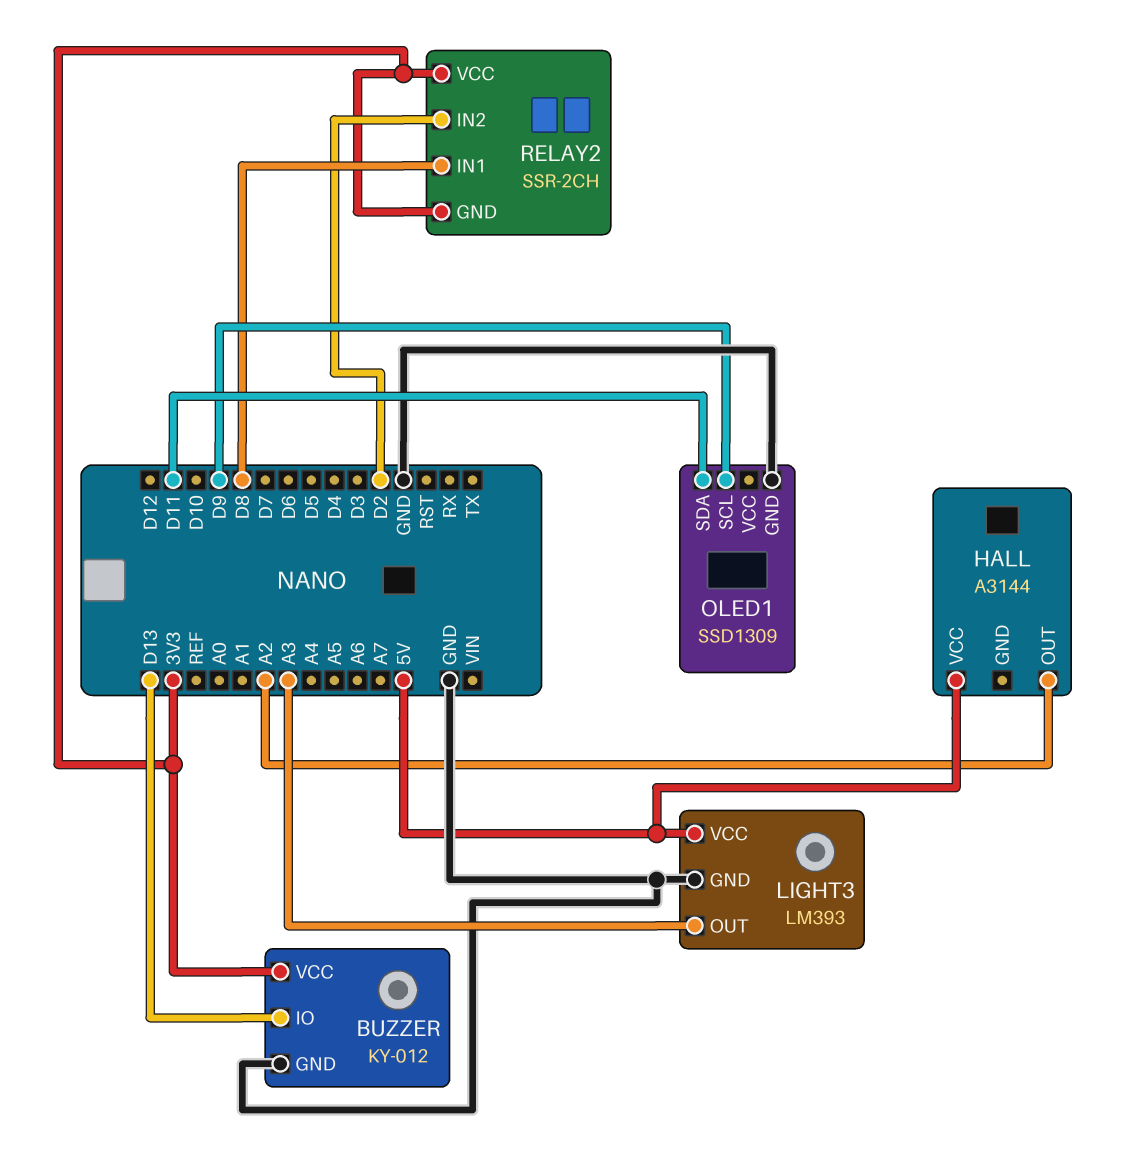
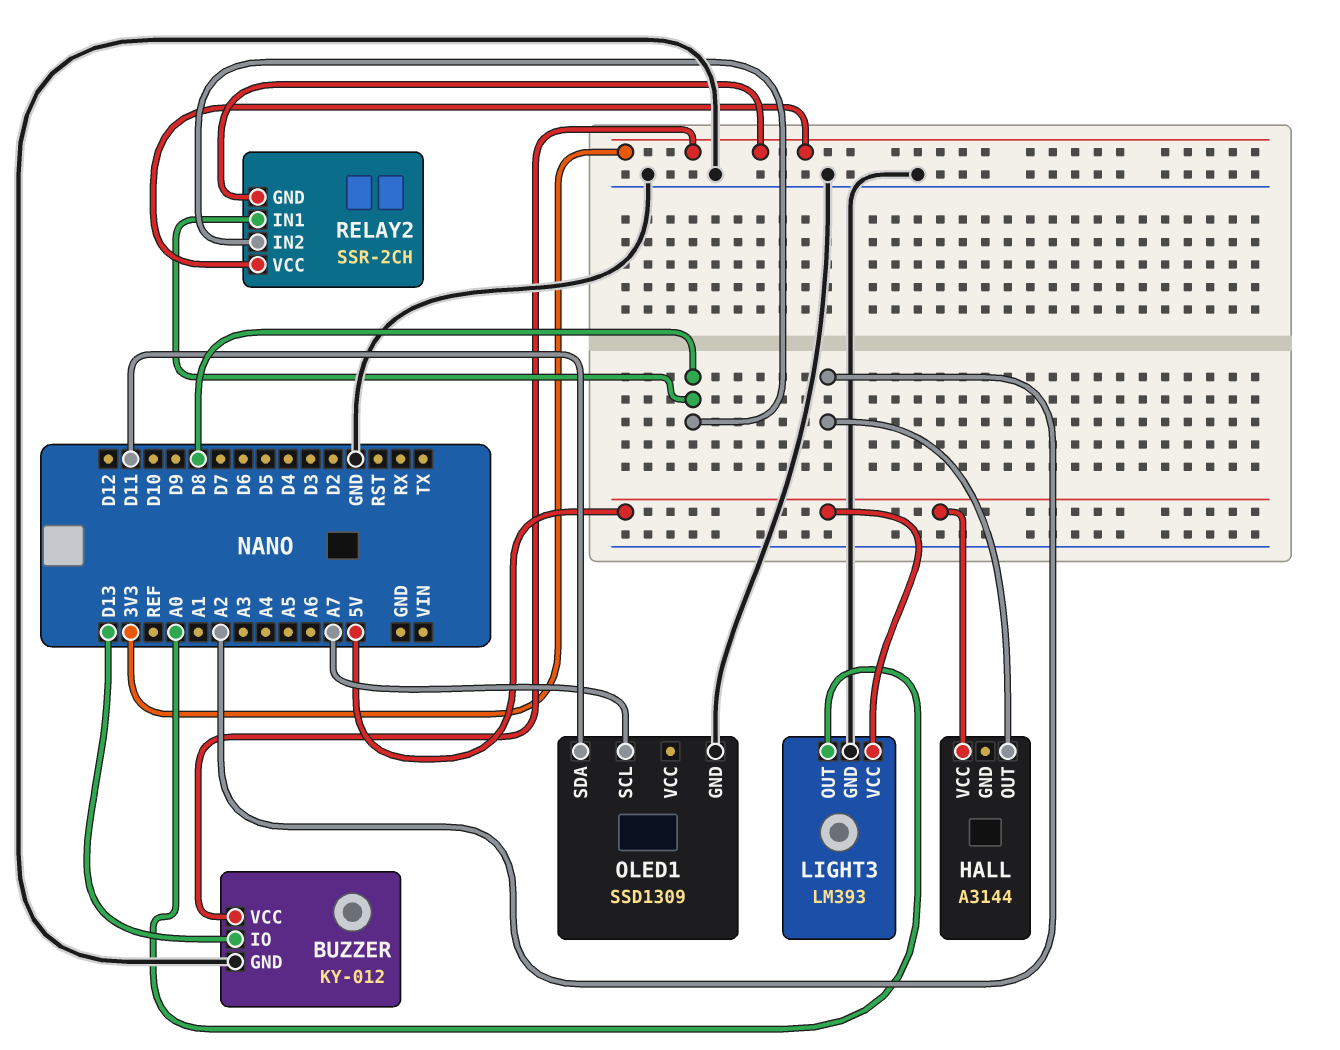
LIGHT3 pin OUT: A3 -> A0
OLED1 pin SCL: D9 -> A7
RELAY2 pin IN2: D2 -> D8

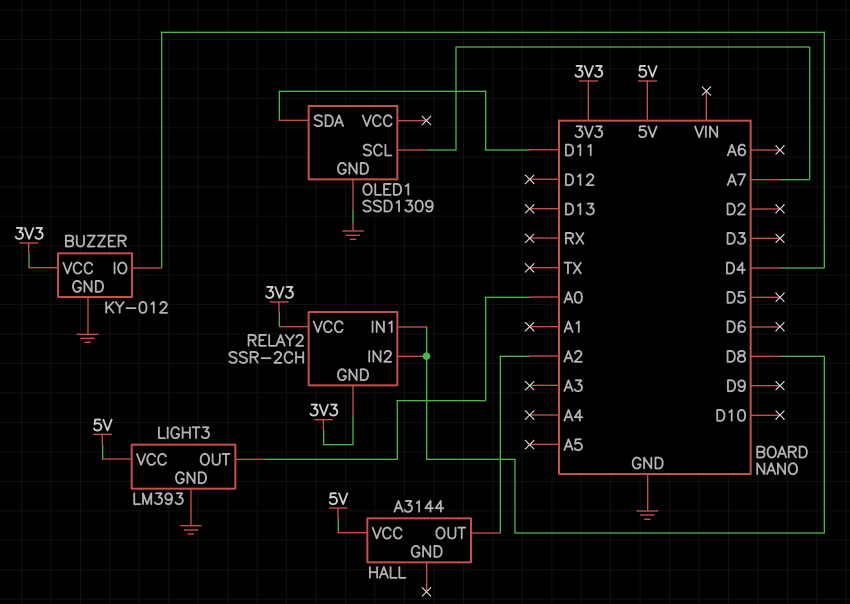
BUZZER pin IO: D13 -> D4

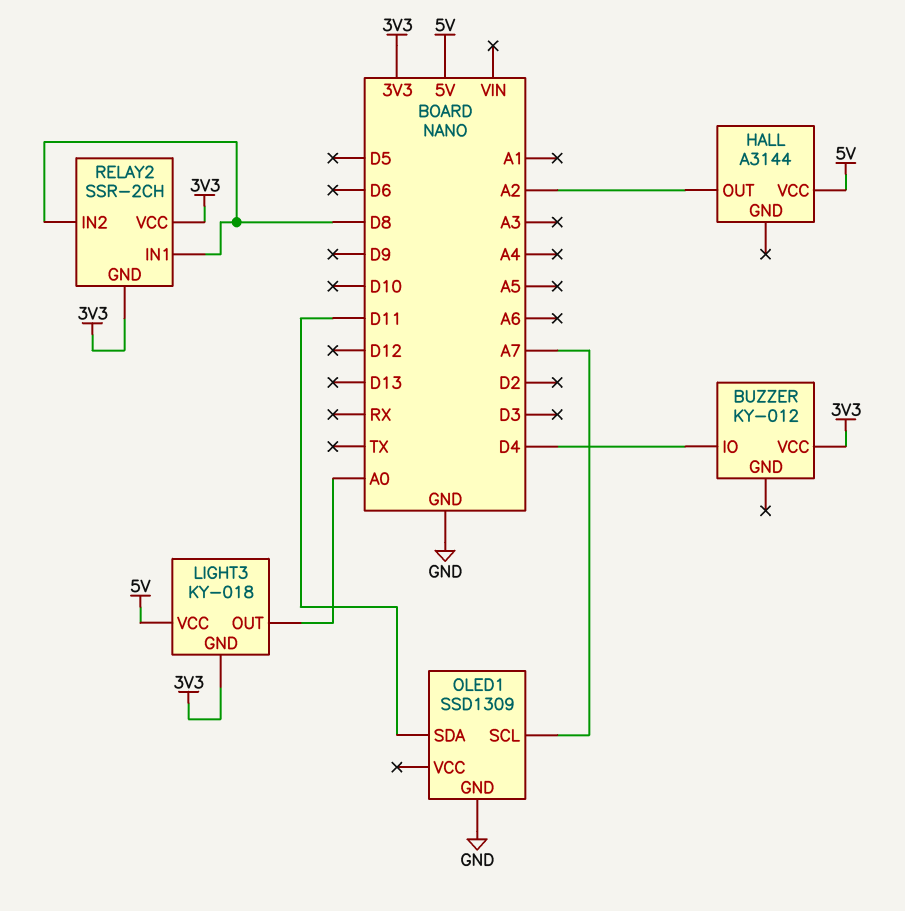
BUZZER pin GND: GND -> none
LIGHT3: LM393 -> KY-018
LIGHT3 pin GND: GND -> 3V3

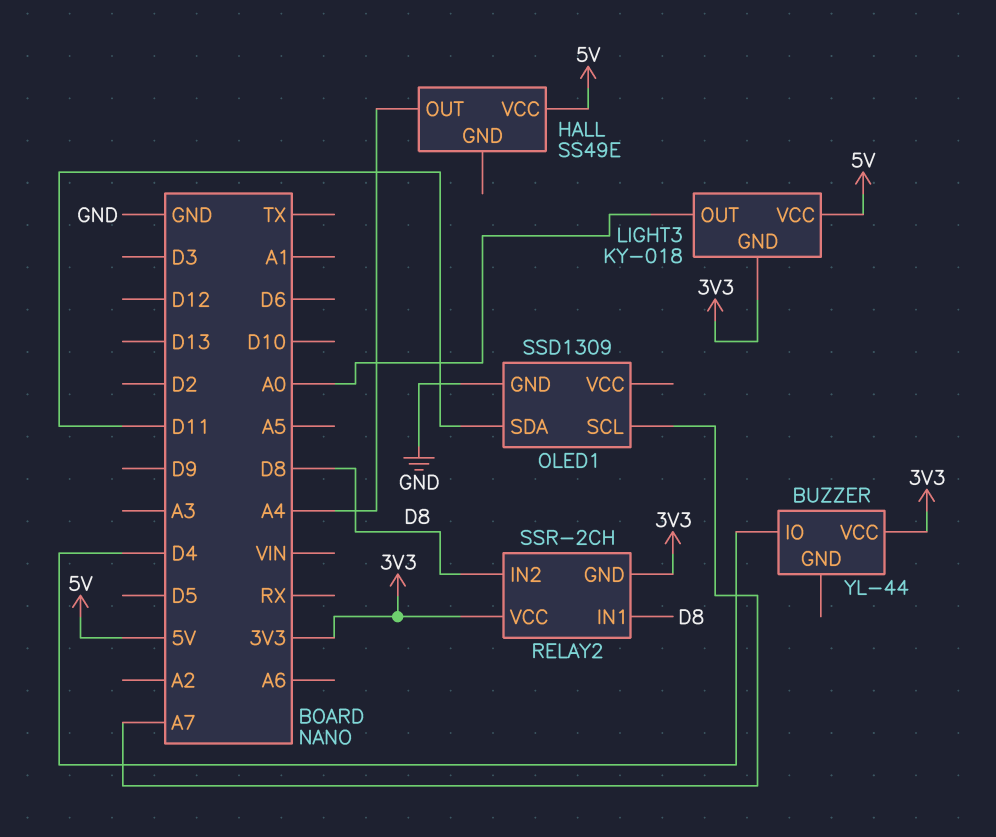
BUZZER: KY-012 -> YL-44
HALL: A3144 -> SS49E
HALL pin OUT: A2 -> A4

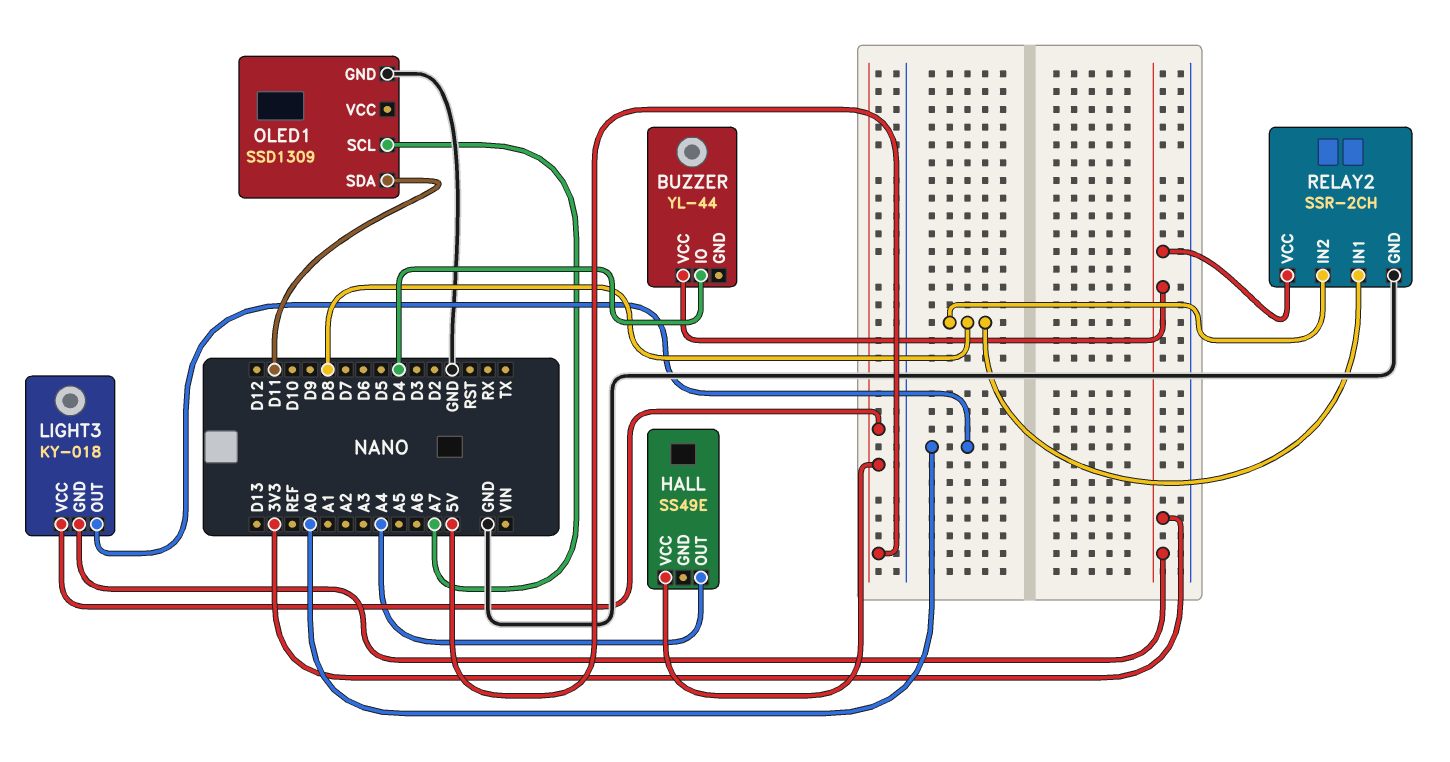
RELAY2 pin GND: 3V3 -> GND

